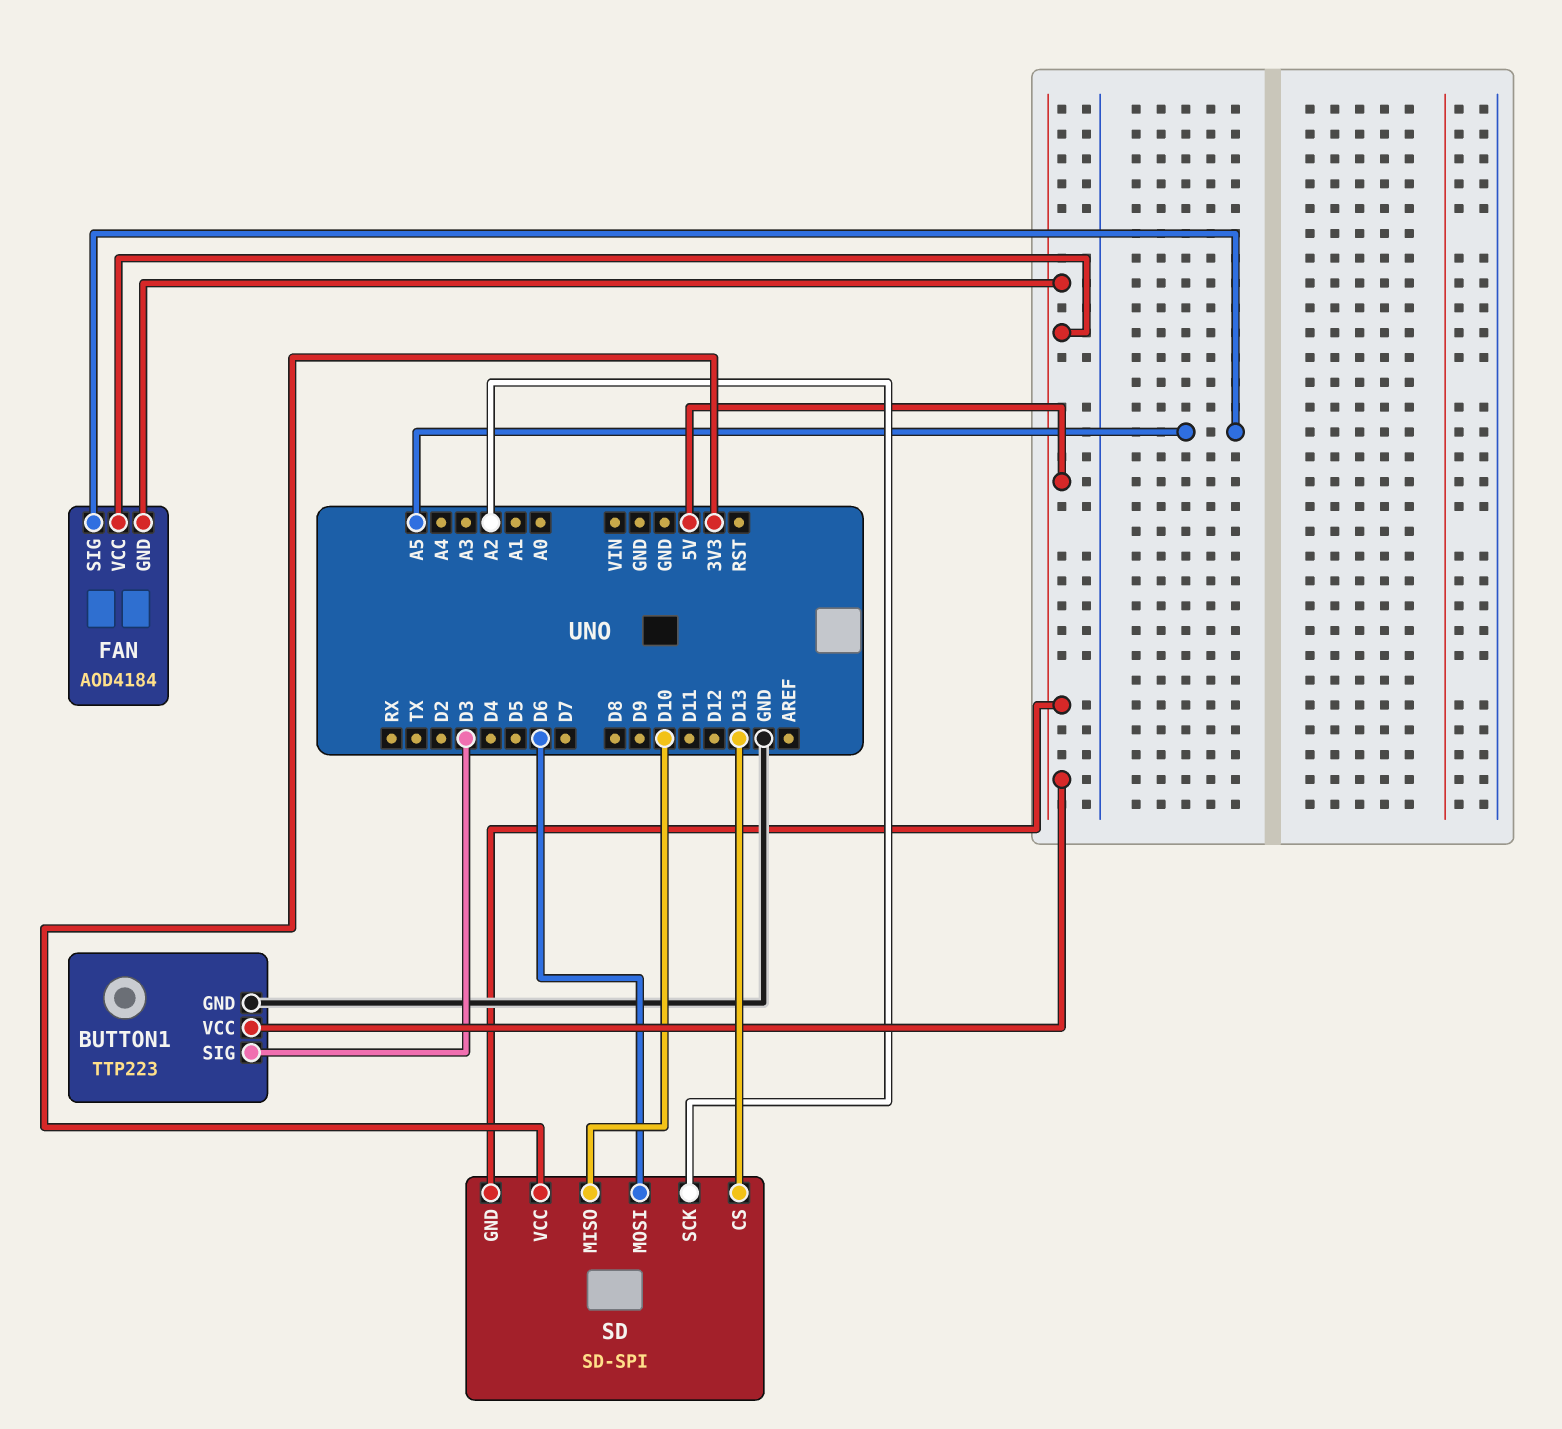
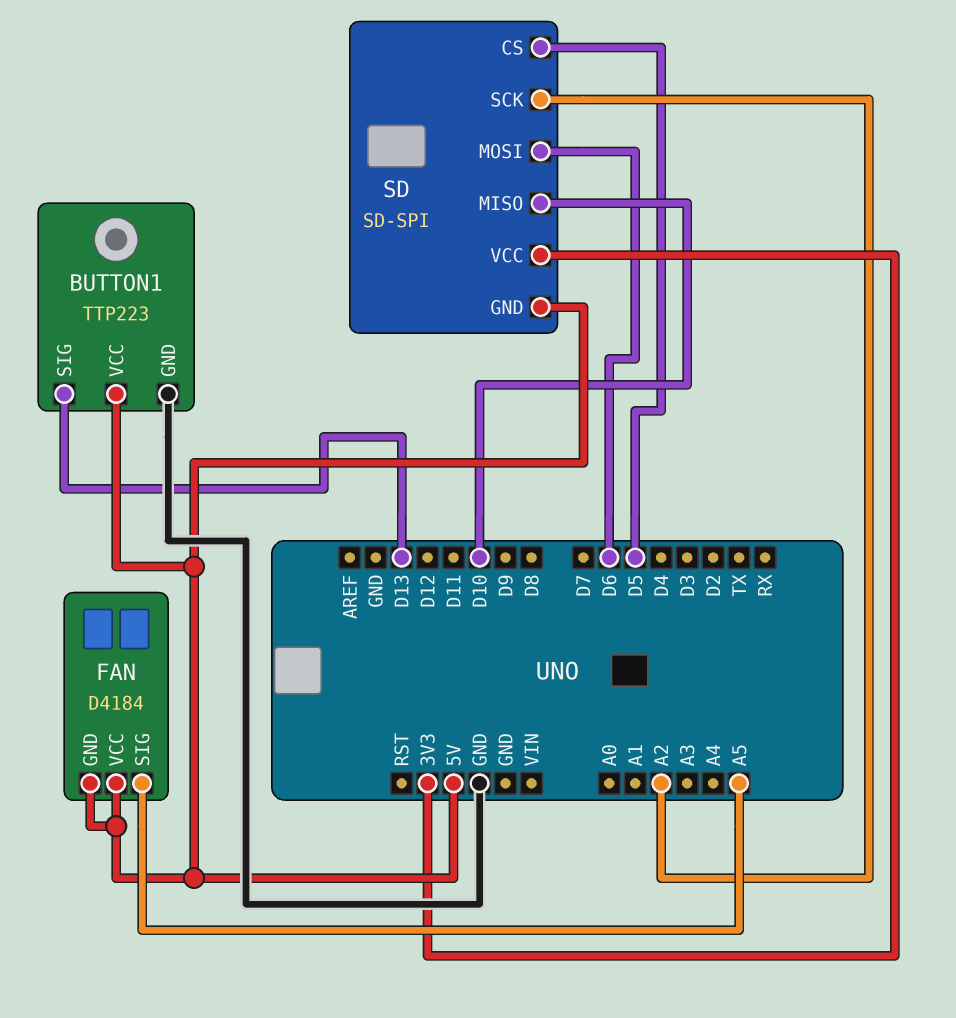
BUTTON1 pin SIG: D3 -> D13
FAN: AOD4184 -> D4184
SD pin CS: D13 -> D5

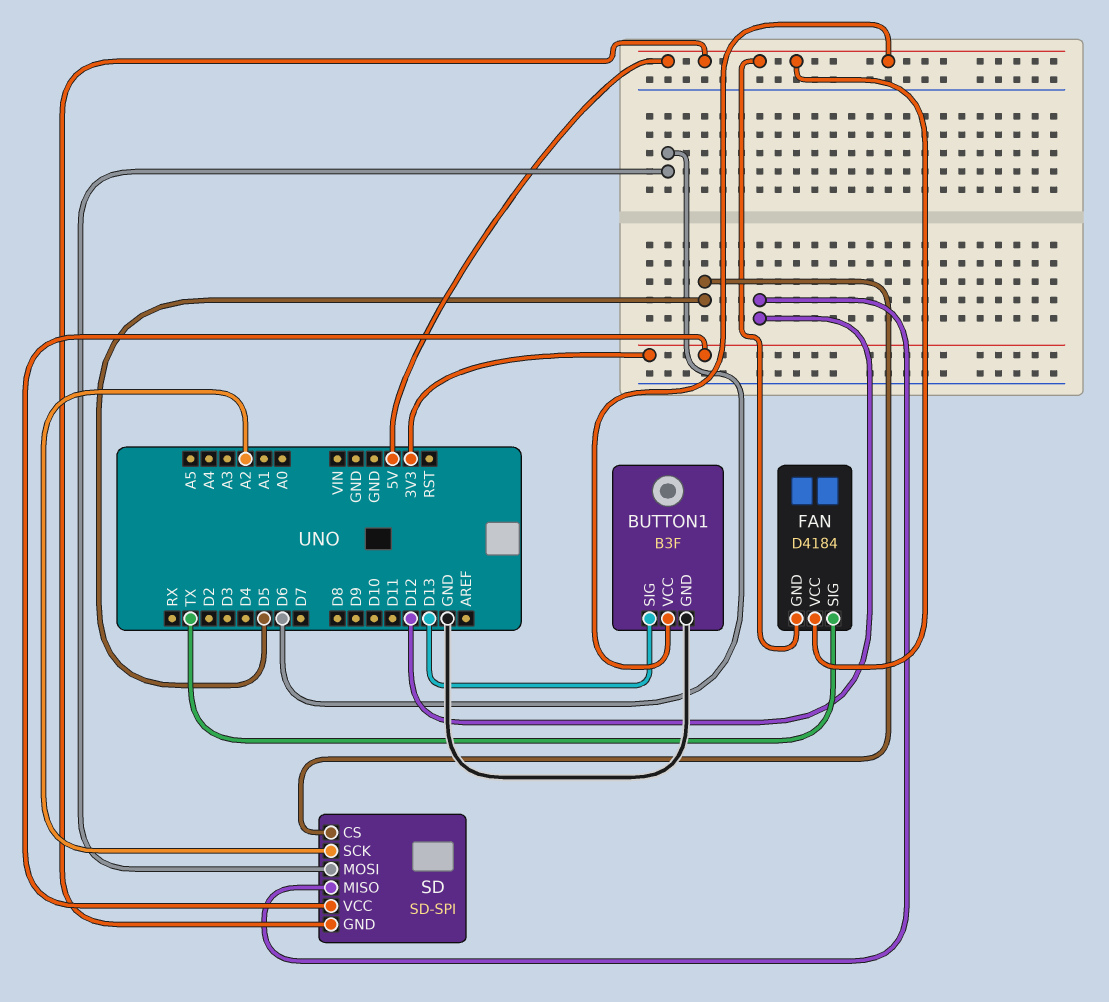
BUTTON1: TTP223 -> B3F
FAN pin SIG: A5 -> TX
SD pin MISO: D10 -> D12

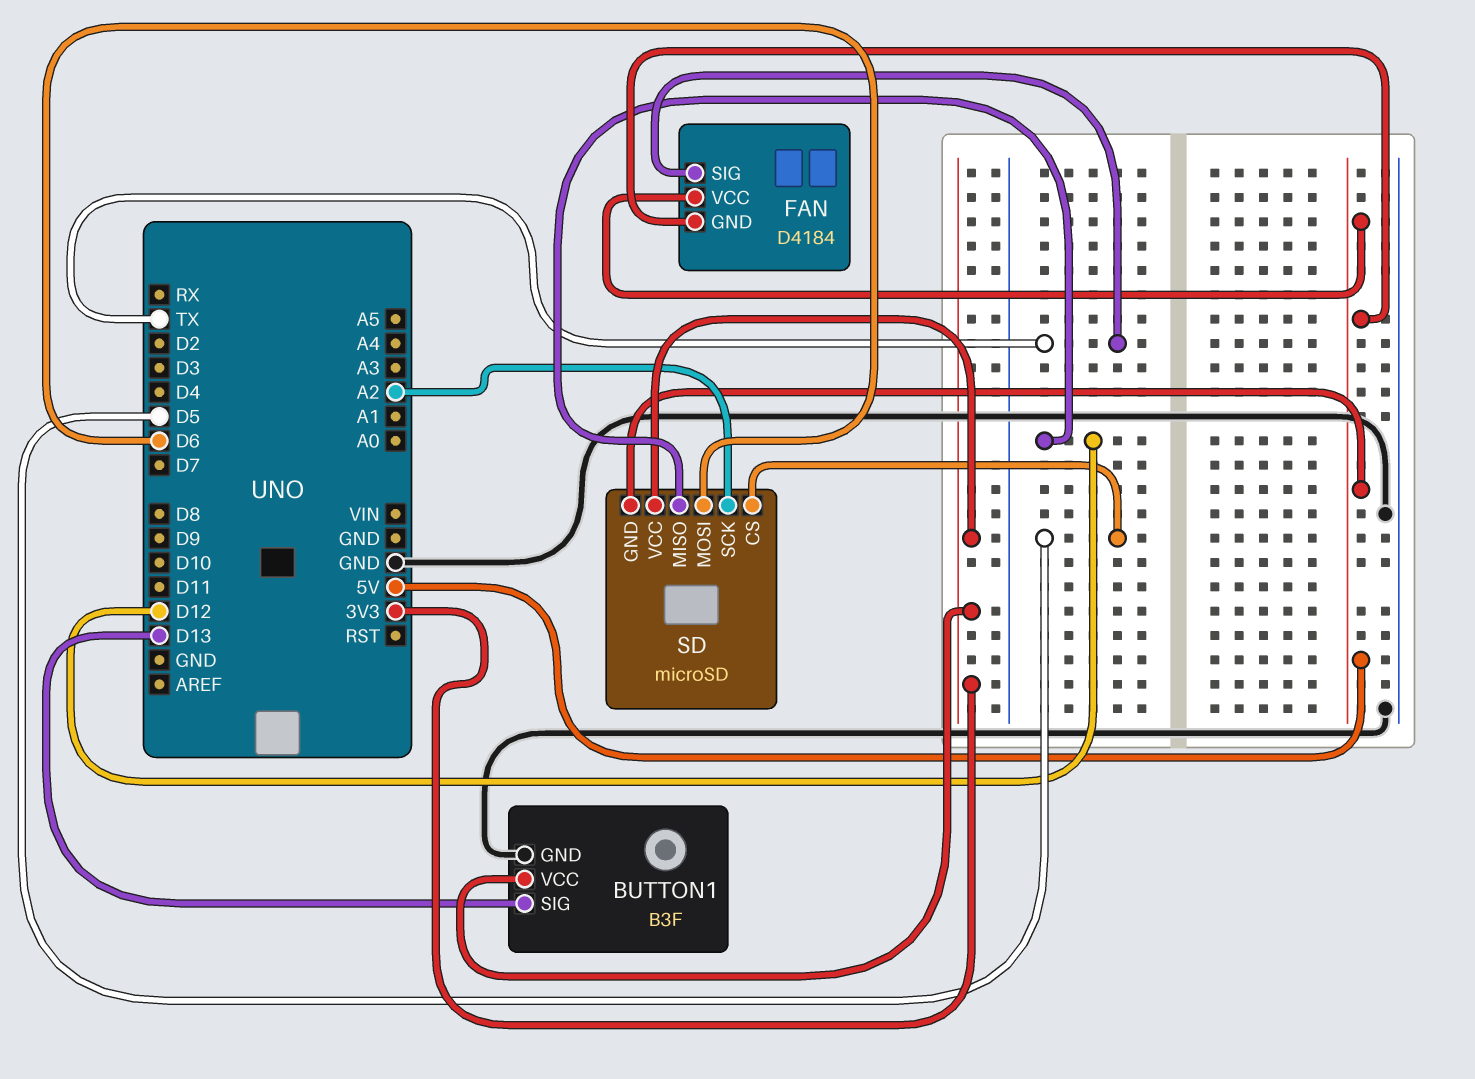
BUTTON1 pin VCC: 5V -> 3V3
SD: SD-SPI -> microSD

